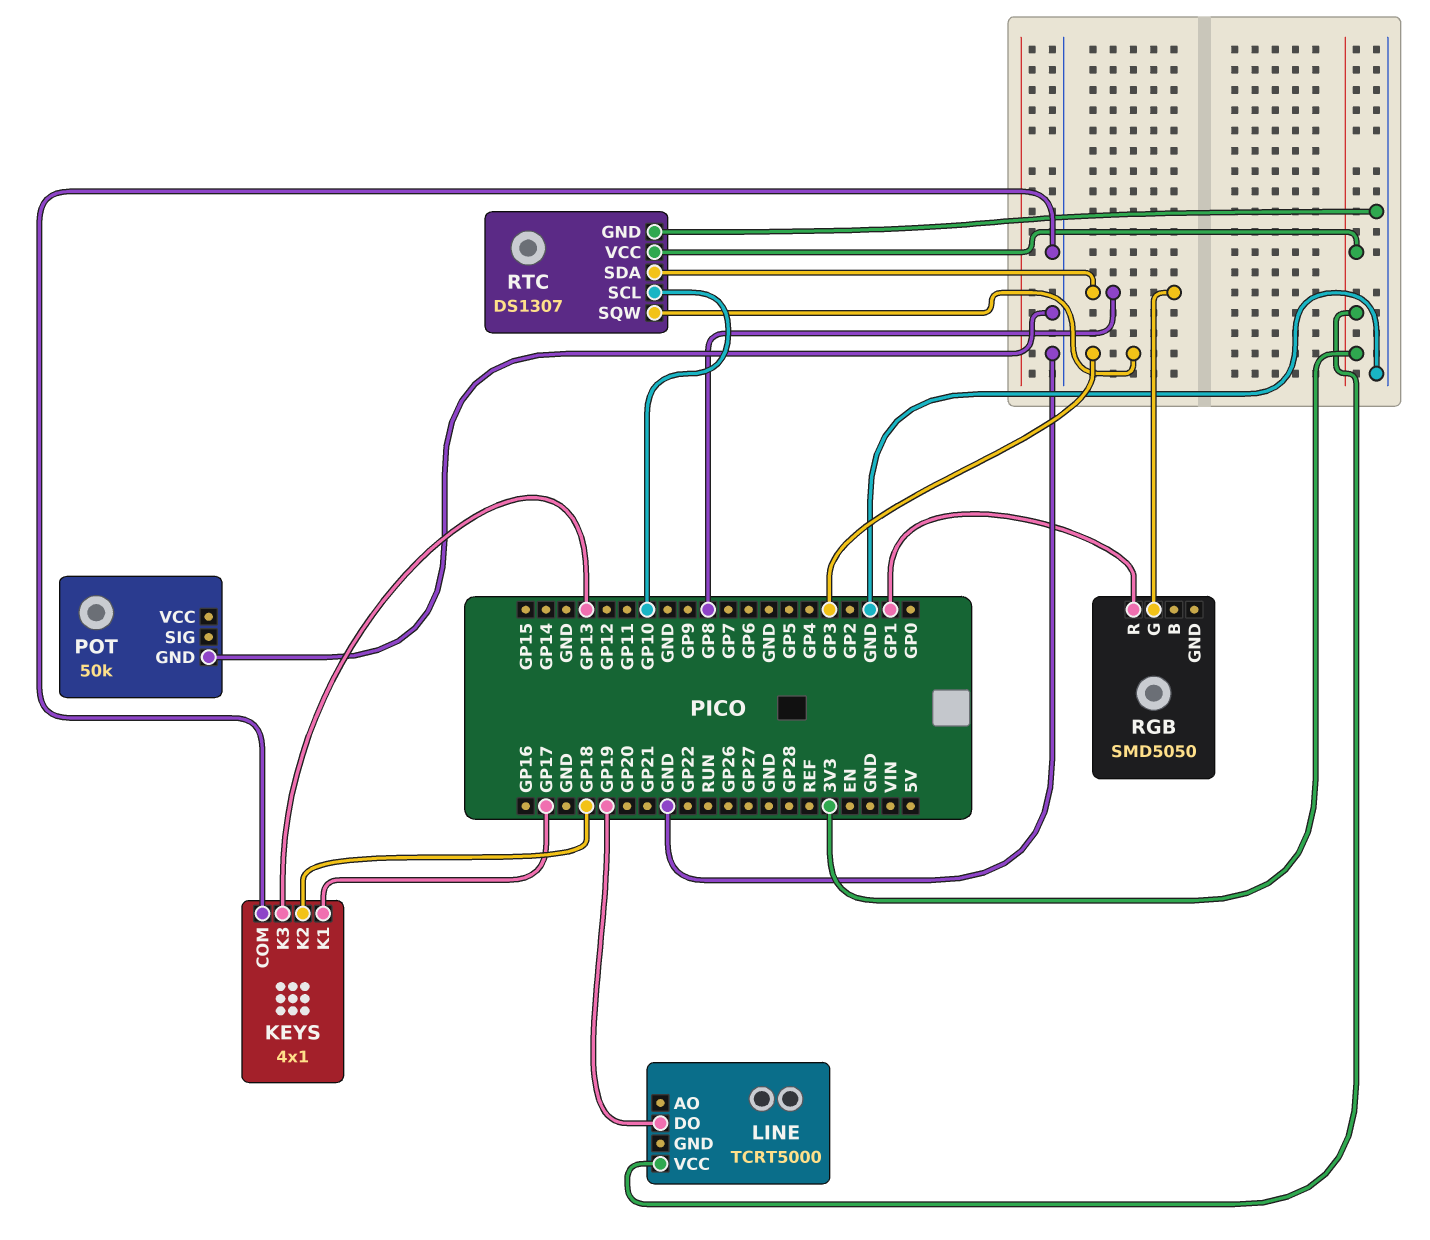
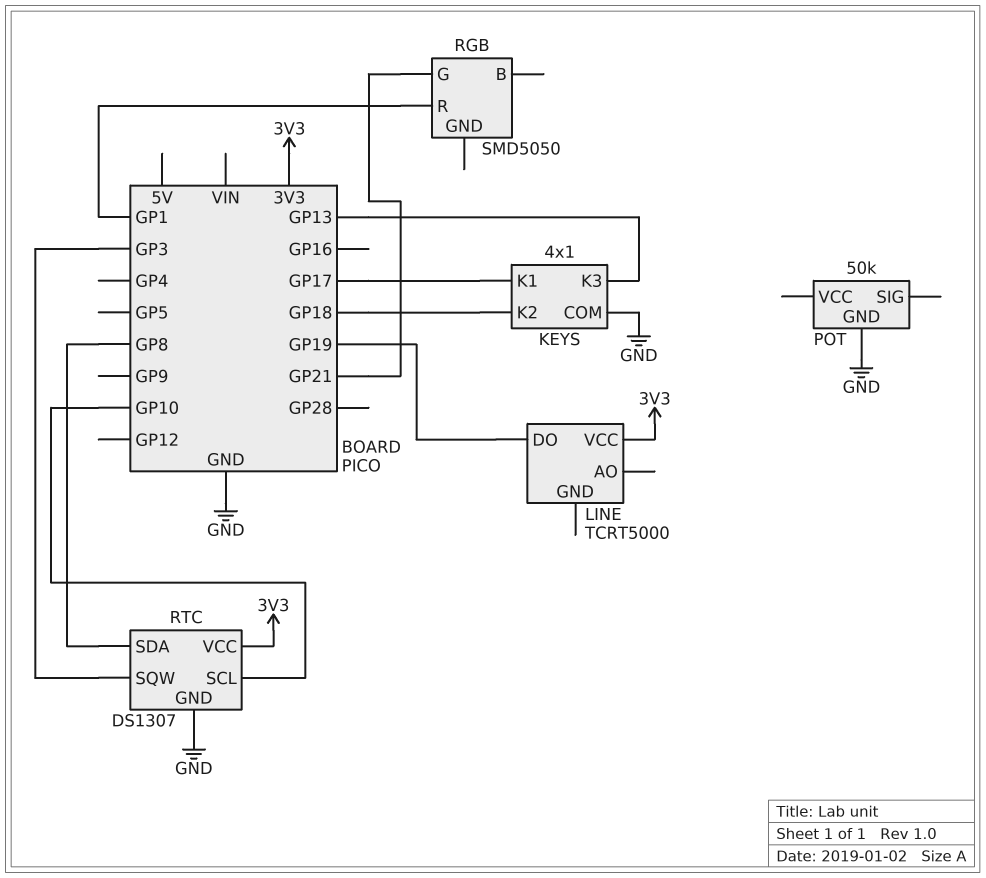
RGB pin G: GP8 -> GP21

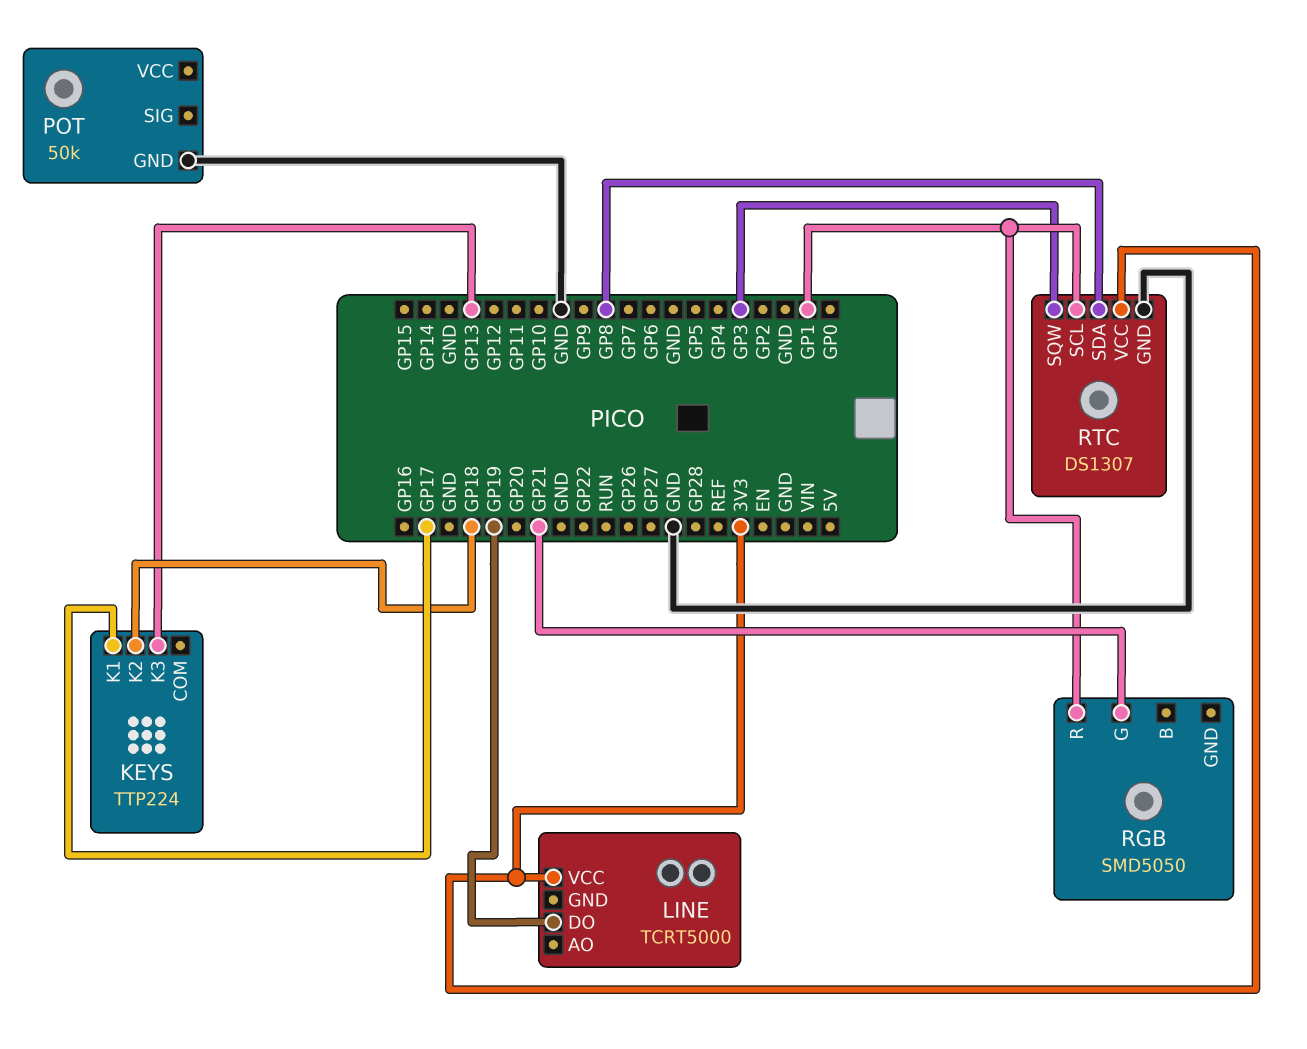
KEYS: 4x1 -> TTP224
KEYS pin COM: GND -> none
RTC pin SCL: GP10 -> GP1

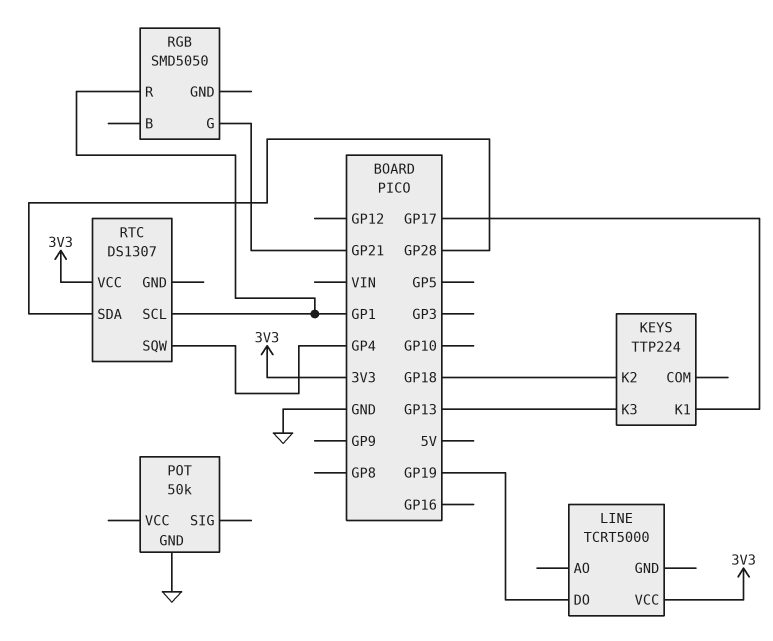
RTC pin GND: GND -> none
RTC pin SDA: GP8 -> GP28
RTC pin SQW: GP3 -> GP4

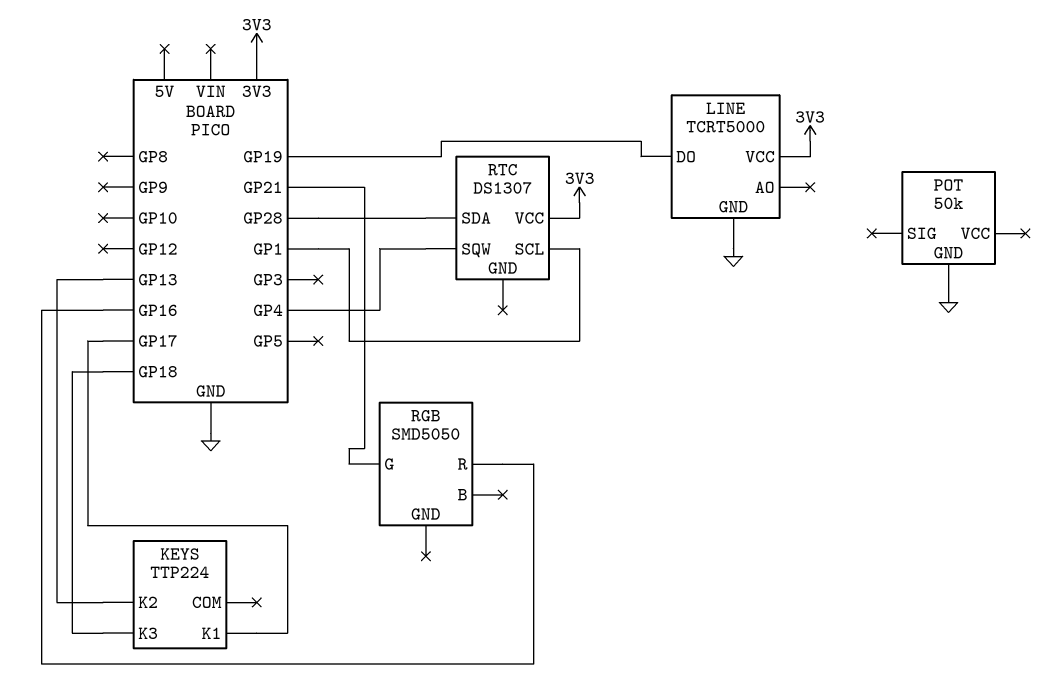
KEYS pin K2: GP18 -> GP13
KEYS pin K3: GP13 -> GP18
LINE pin GND: none -> GND
RGB pin R: GP1 -> GP16

